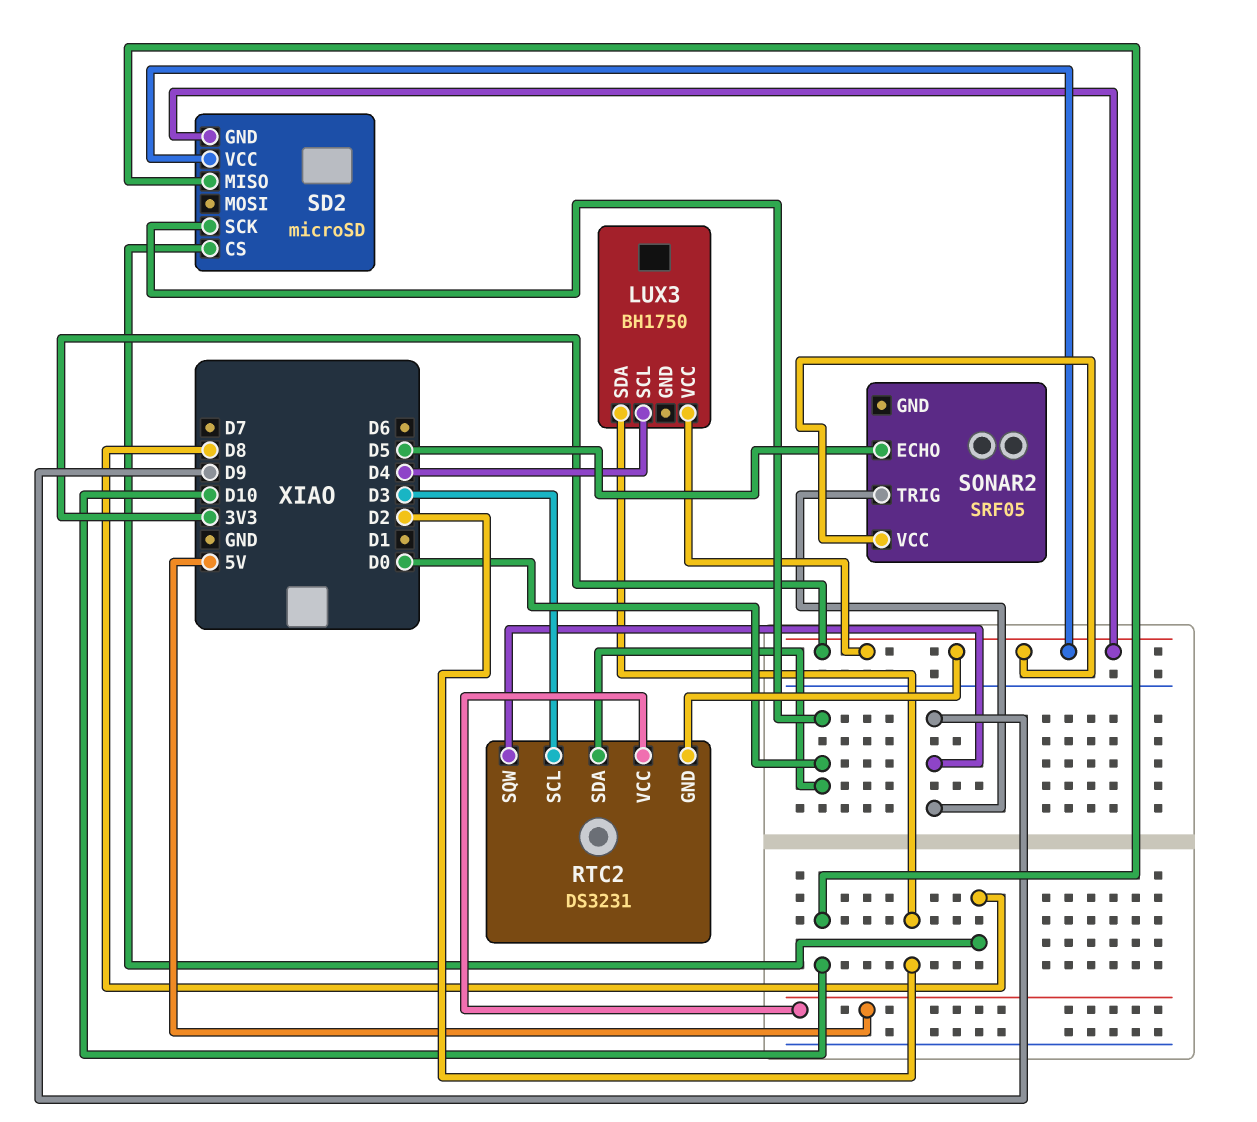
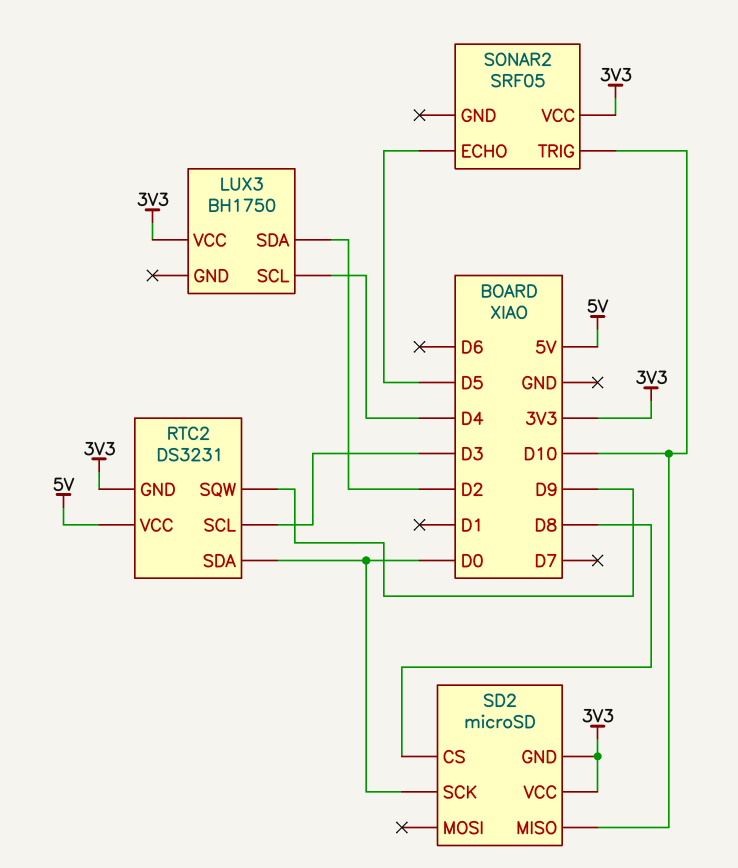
SONAR2 pin TRIG: D9 -> D10

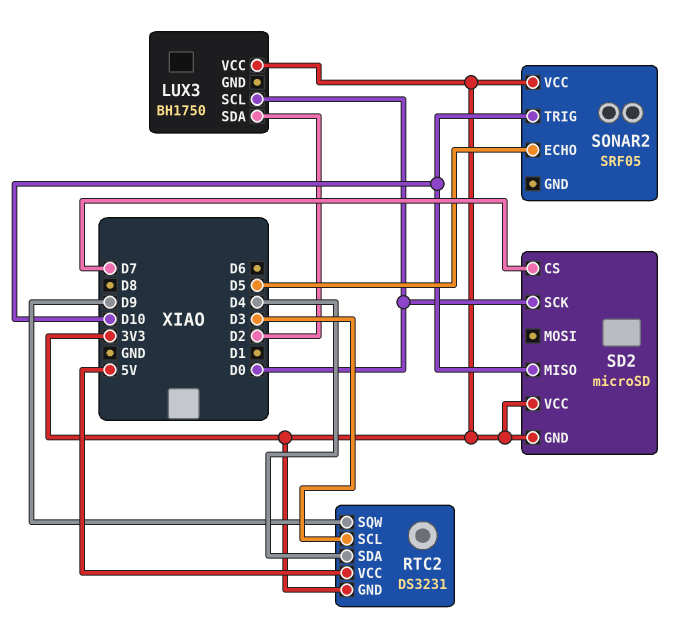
LUX3 pin SCL: D4 -> D0
RTC2 pin SDA: D0 -> D4
SD2 pin CS: D8 -> D7

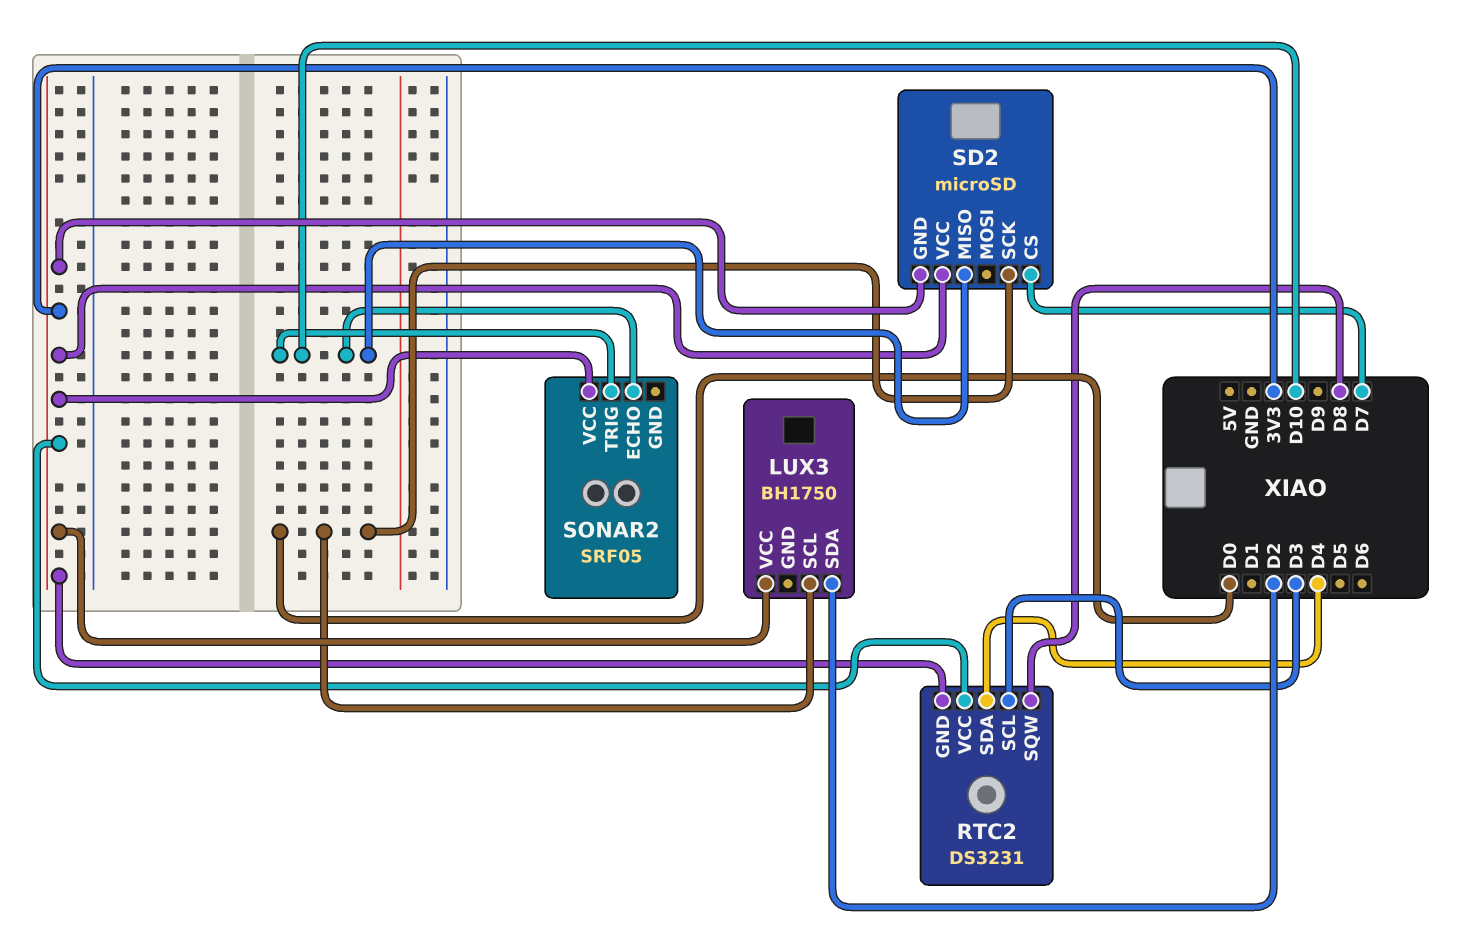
RTC2 pin SQW: D9 -> D8
RTC2 pin VCC: 5V -> 3V3
SONAR2 pin ECHO: D5 -> D10

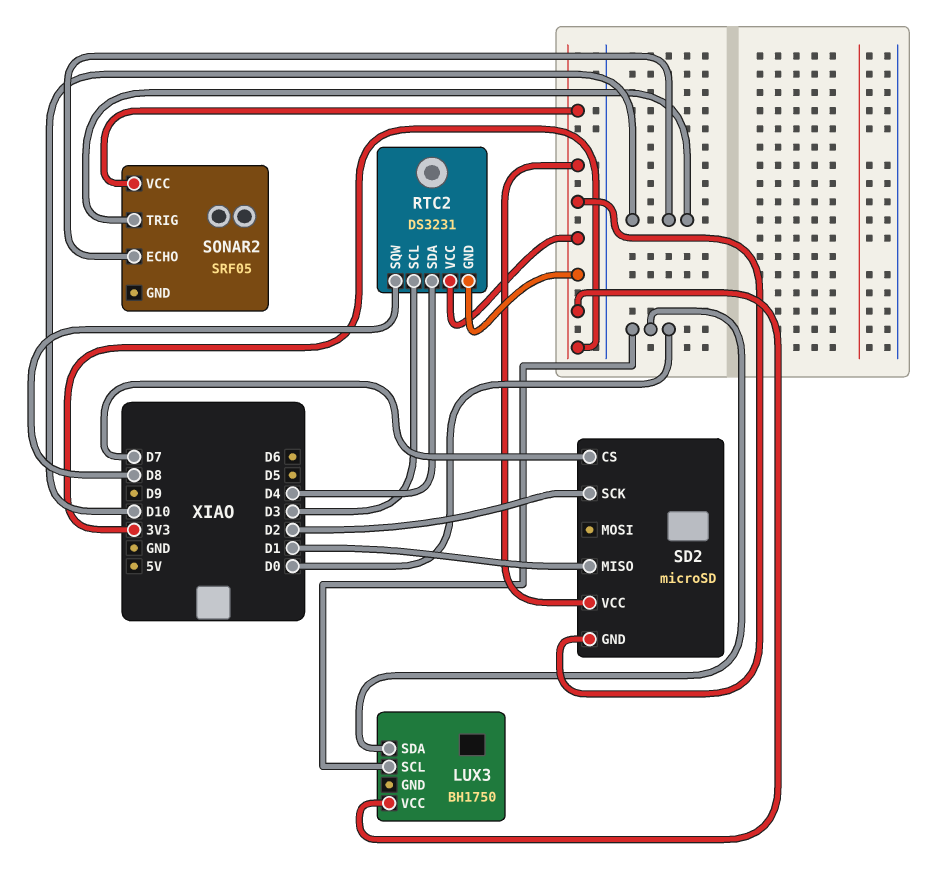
LUX3 pin SDA: D2 -> D0
SD2 pin MISO: D10 -> D1
SD2 pin SCK: D0 -> D2

